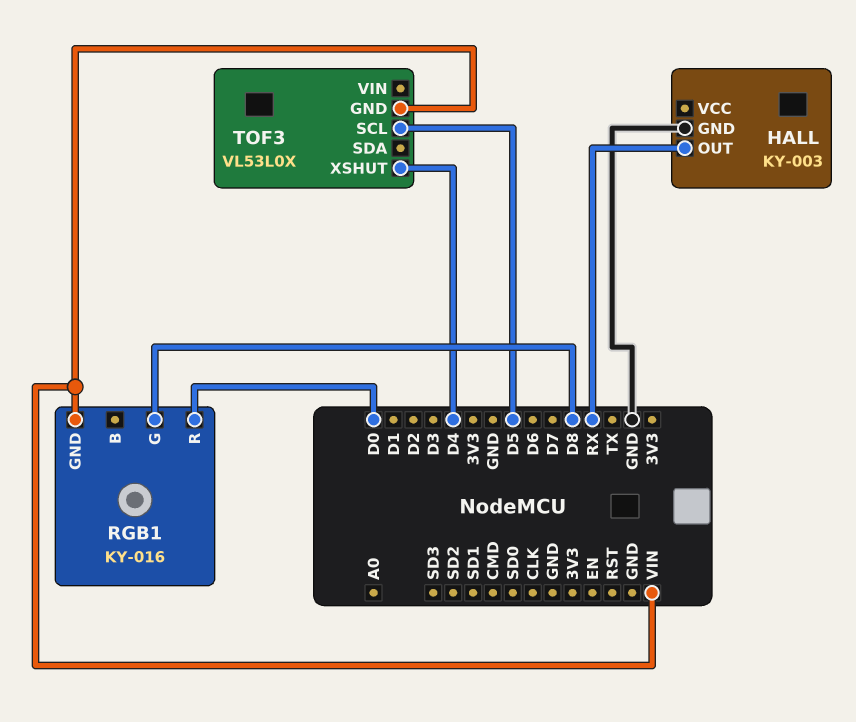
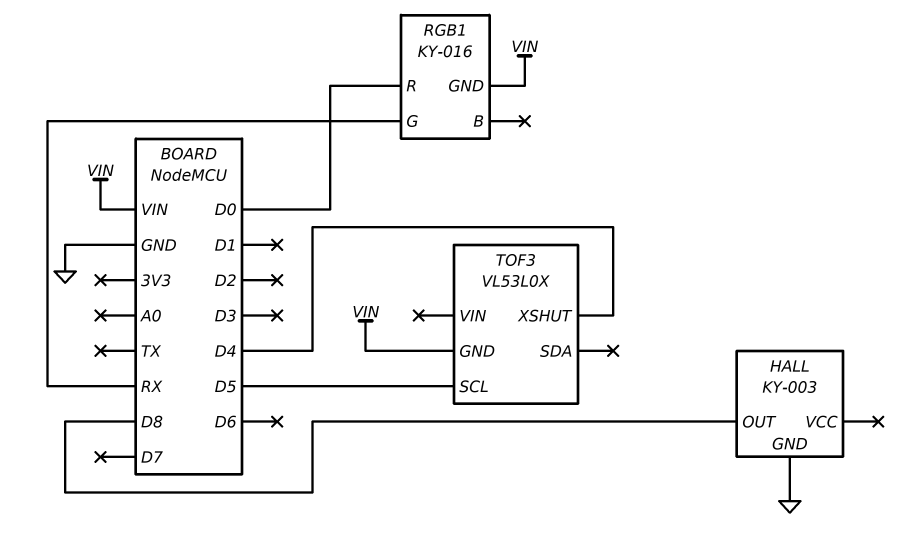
HALL pin OUT: RX -> D8
RGB1 pin G: D8 -> RX

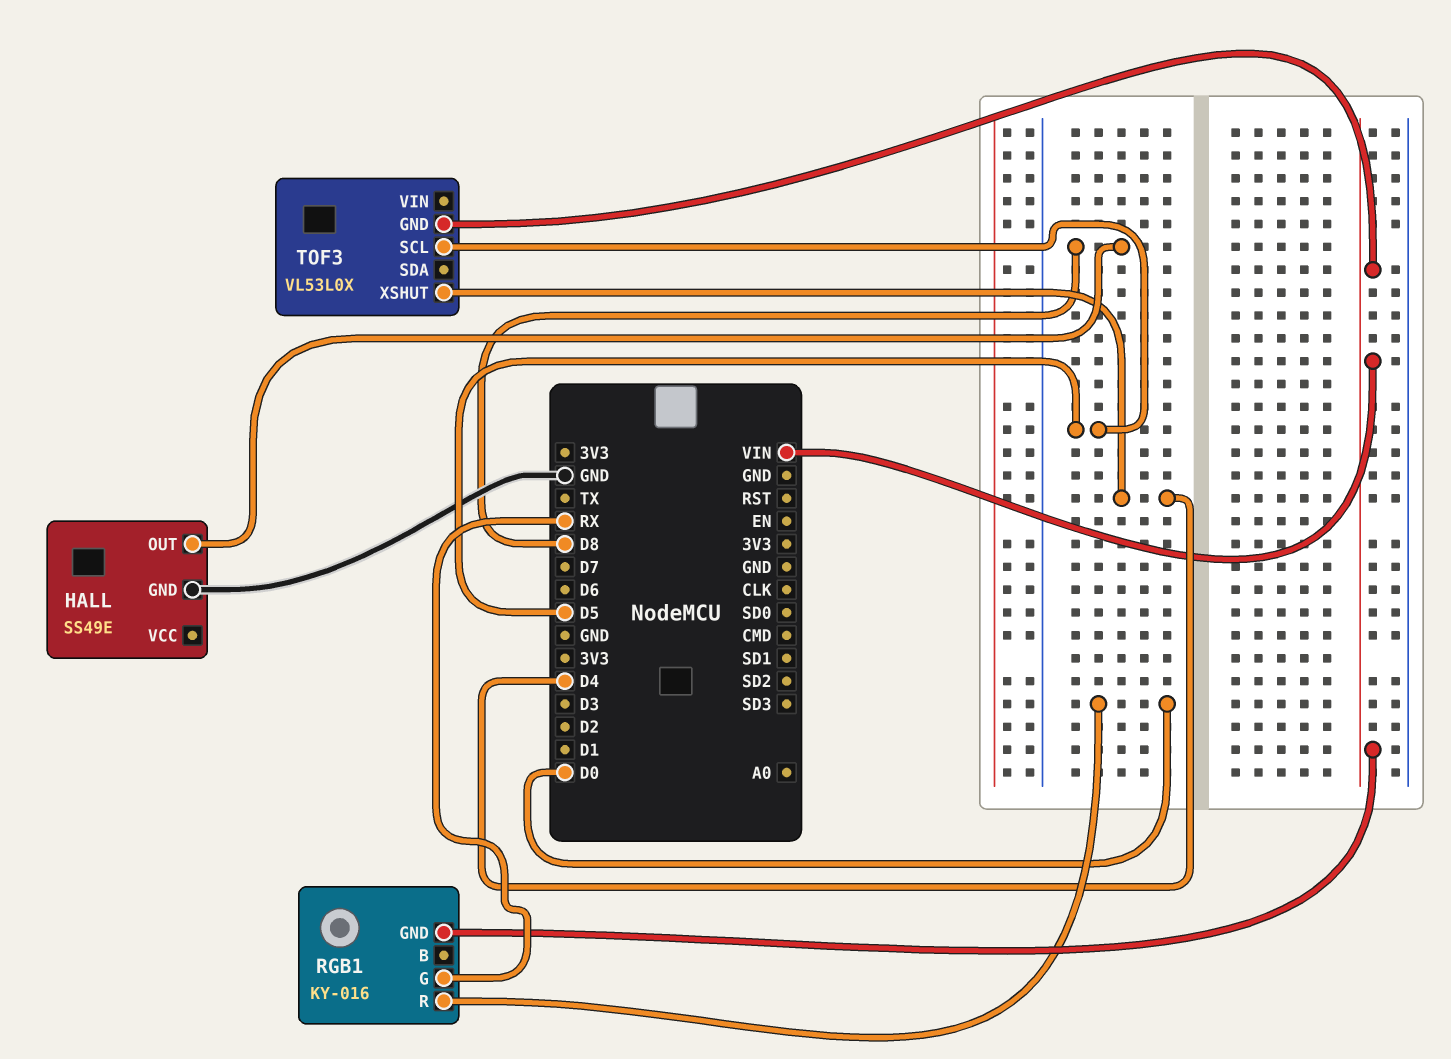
HALL: KY-003 -> SS49E

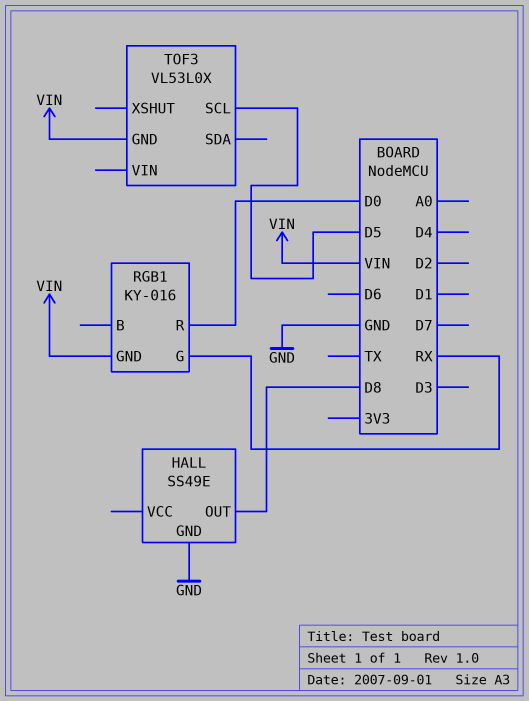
TOF3 pin XSHUT: D4 -> none

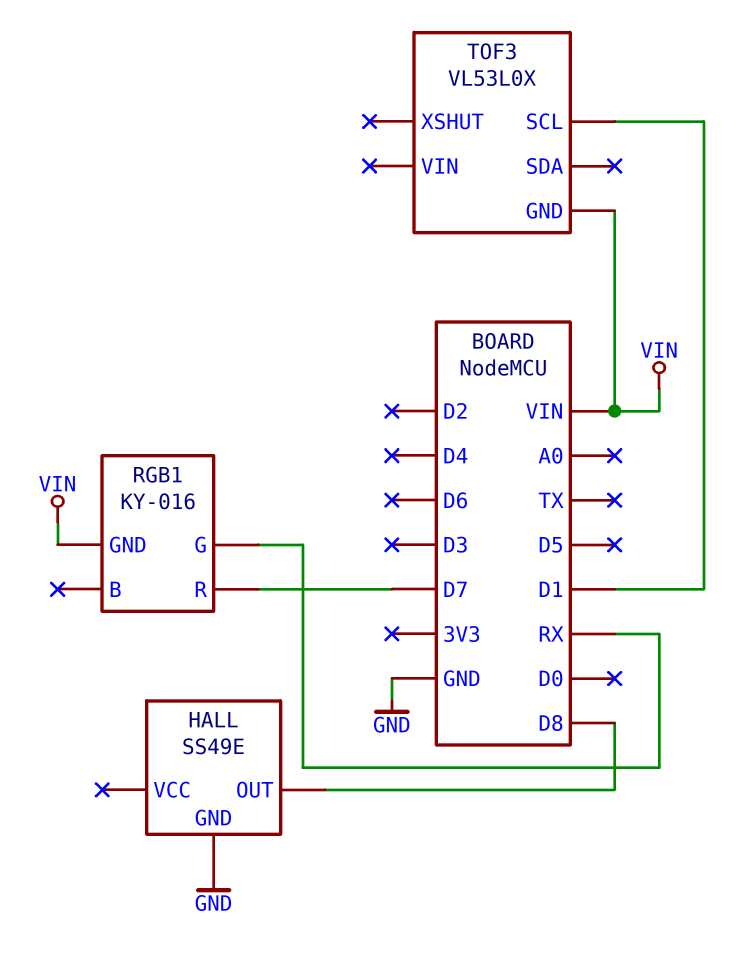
RGB1 pin R: D0 -> D7
TOF3 pin SCL: D5 -> D1

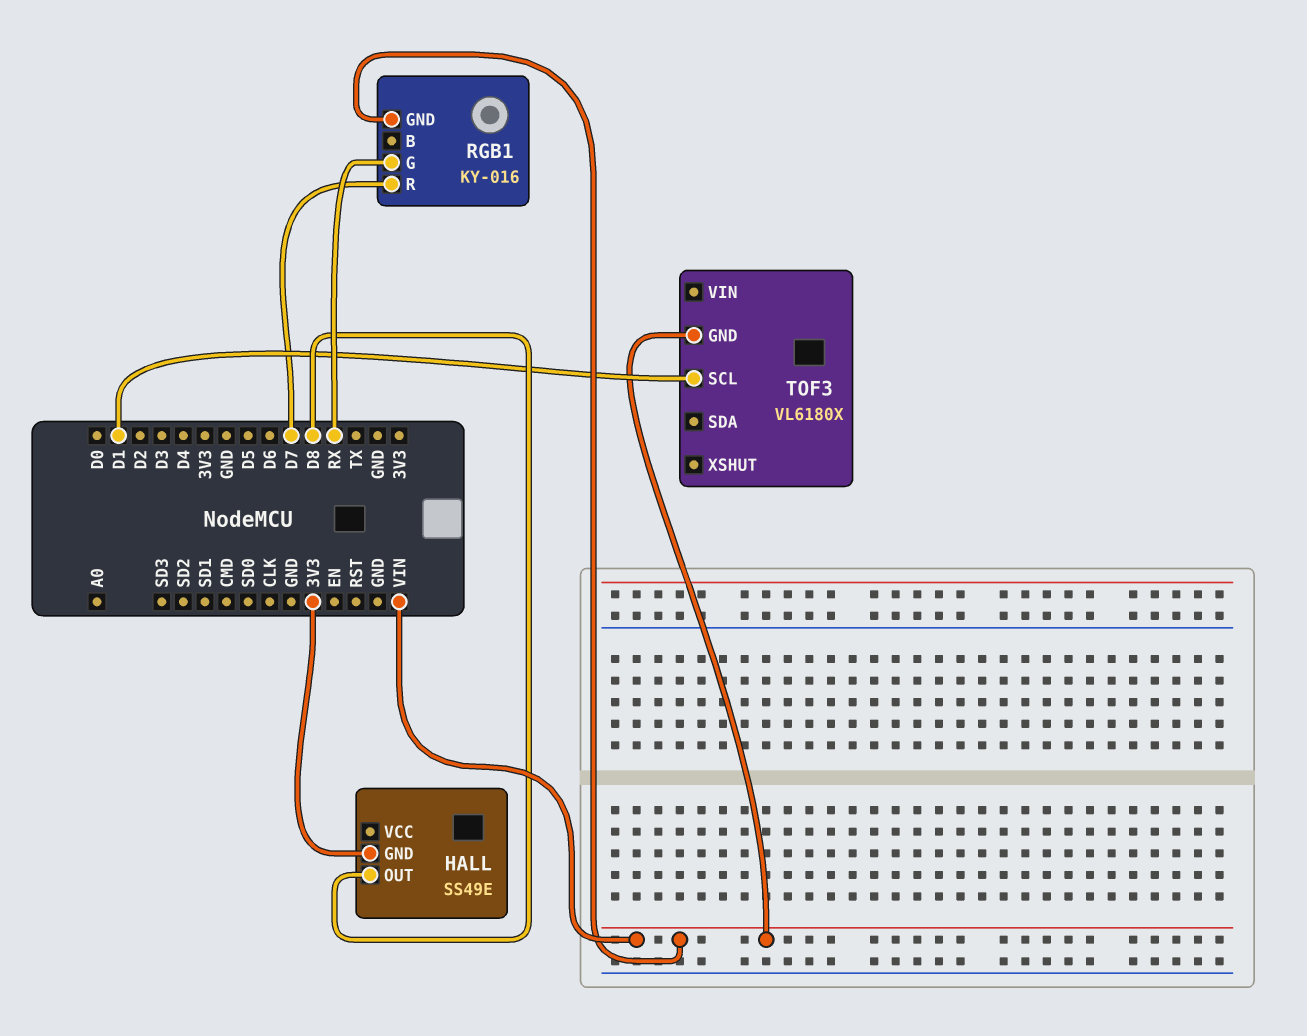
HALL pin GND: GND -> 3V3
TOF3: VL53L0X -> VL6180X

